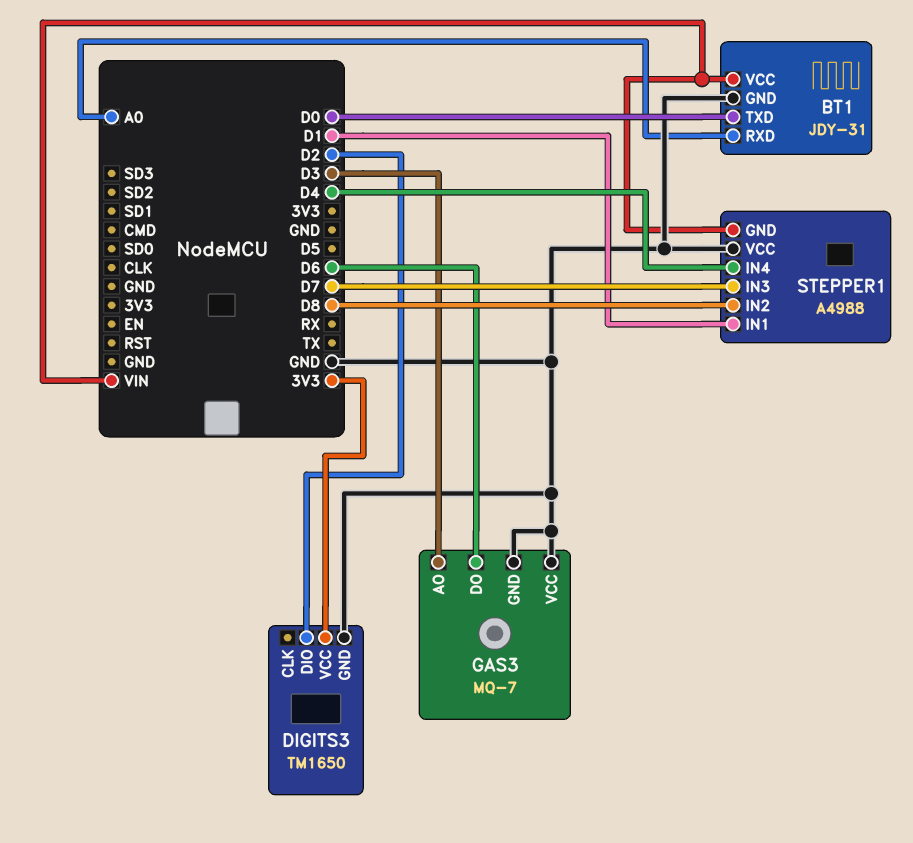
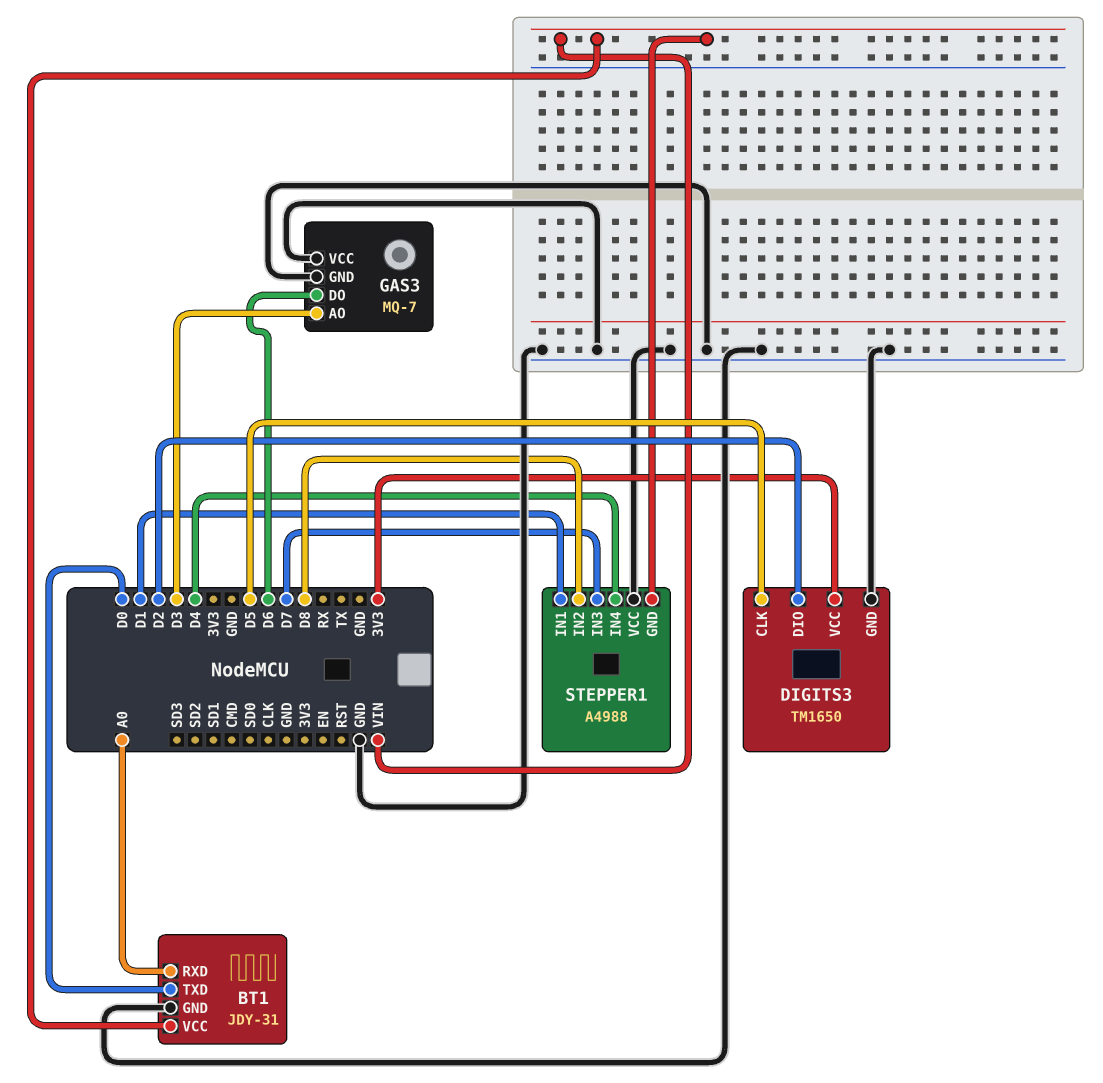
DIGITS3 pin CLK: none -> D5

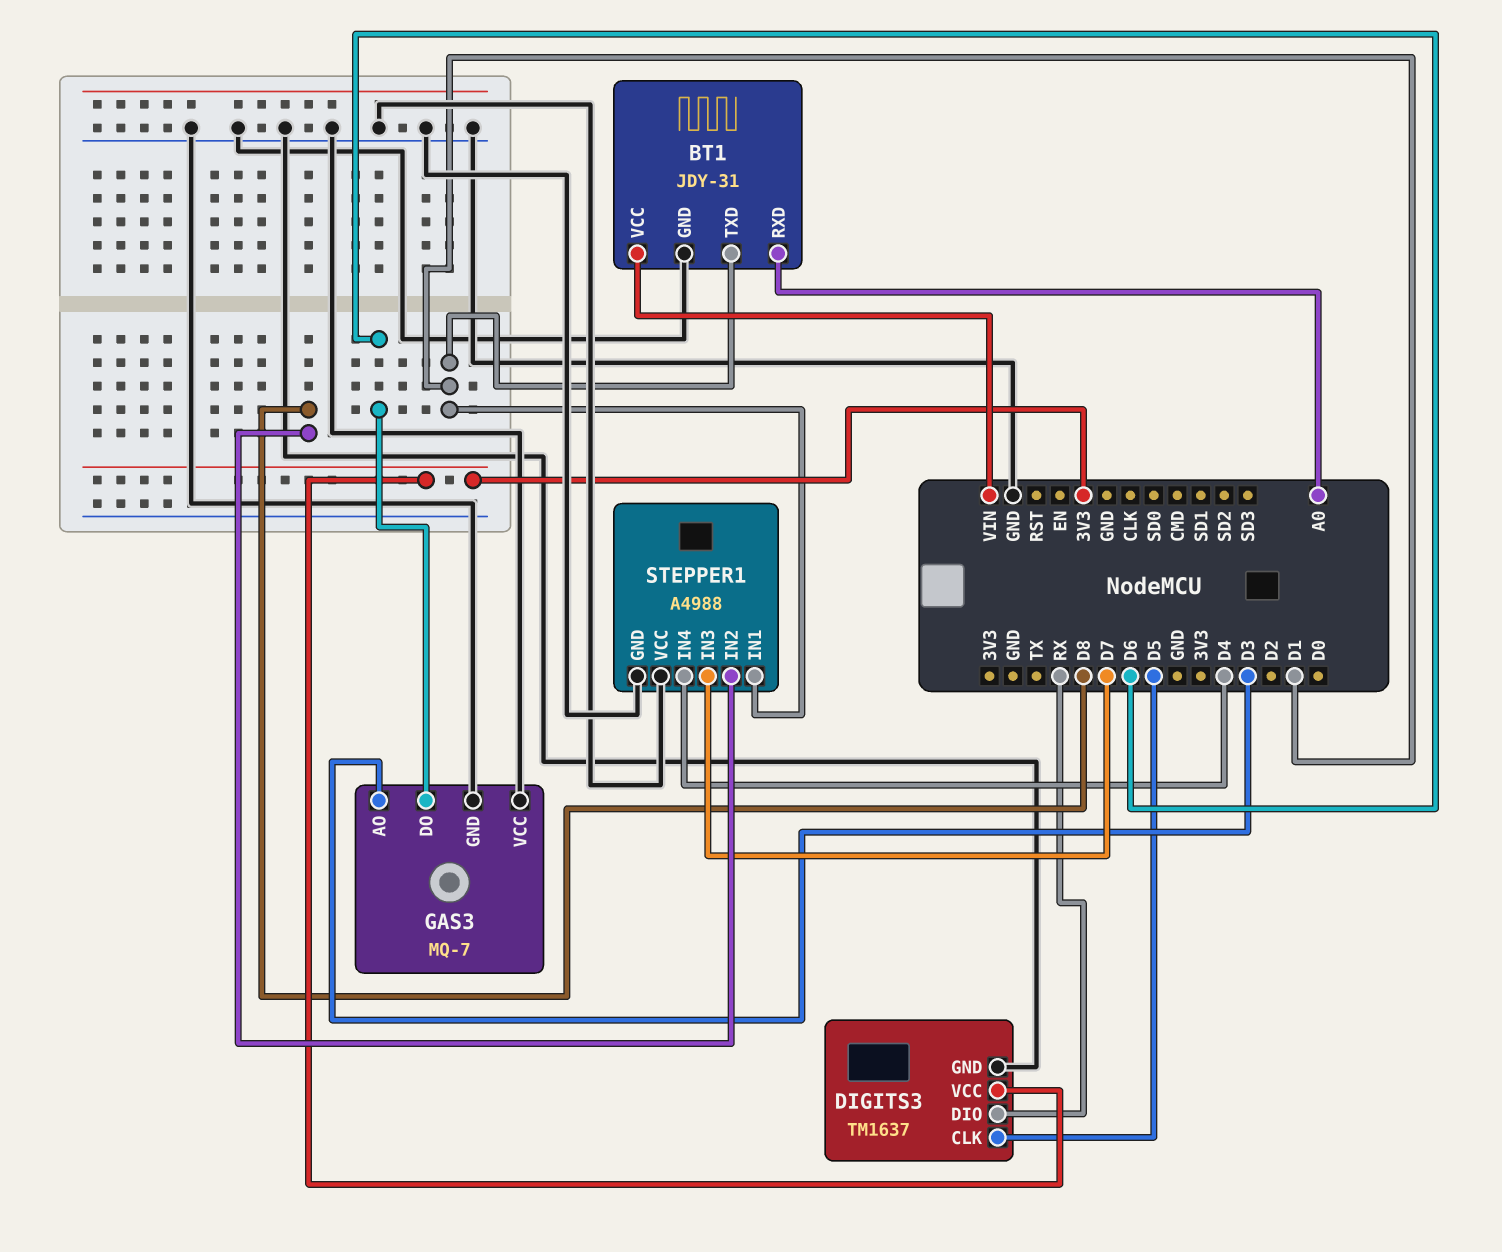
BT1 pin TXD: D0 -> D1
DIGITS3: TM1650 -> TM1637
DIGITS3 pin DIO: D2 -> RX
STEPPER1 pin GND: VIN -> GND

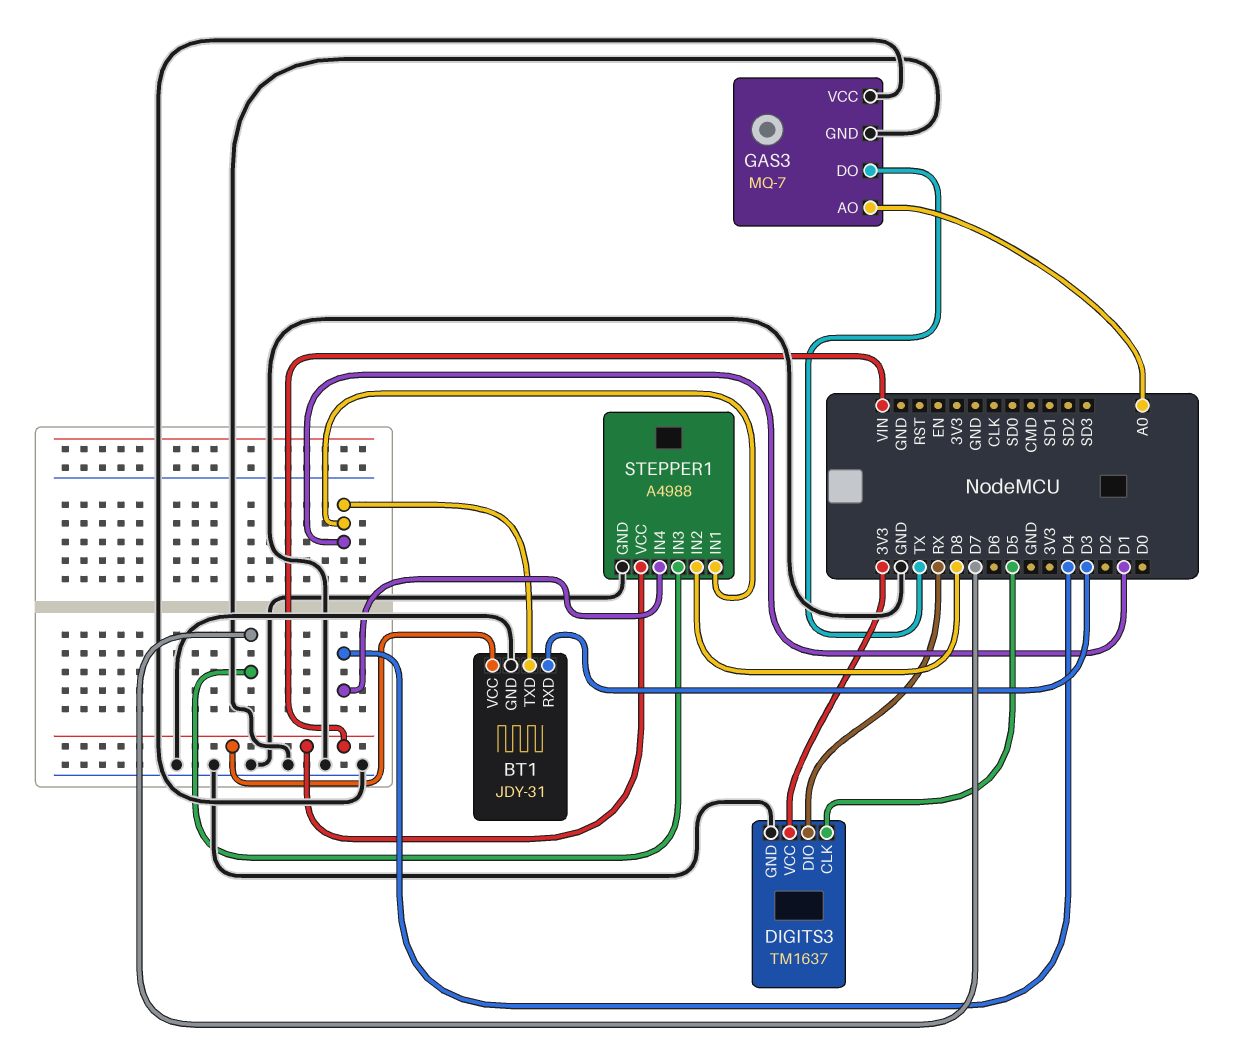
BT1 pin RXD: A0 -> D3
GAS3 pin AO: D3 -> A0
GAS3 pin DO: D6 -> TX
STEPPER1 pin VCC: GND -> VIN

